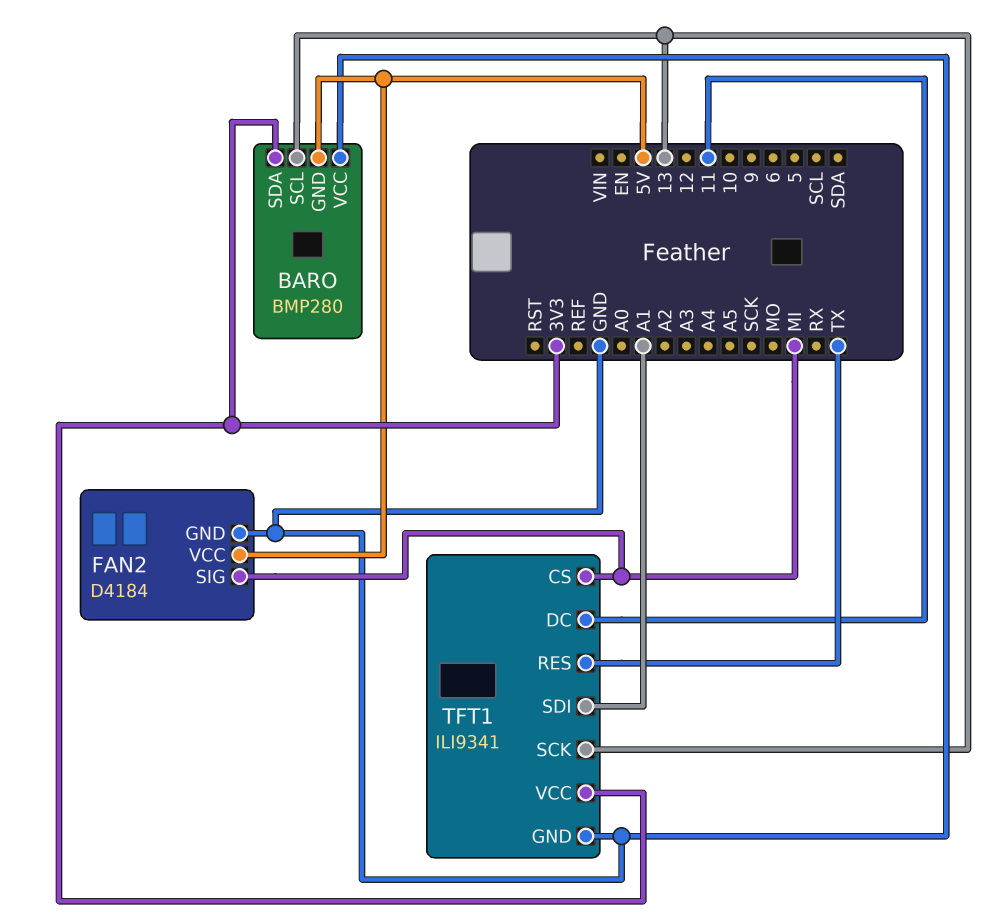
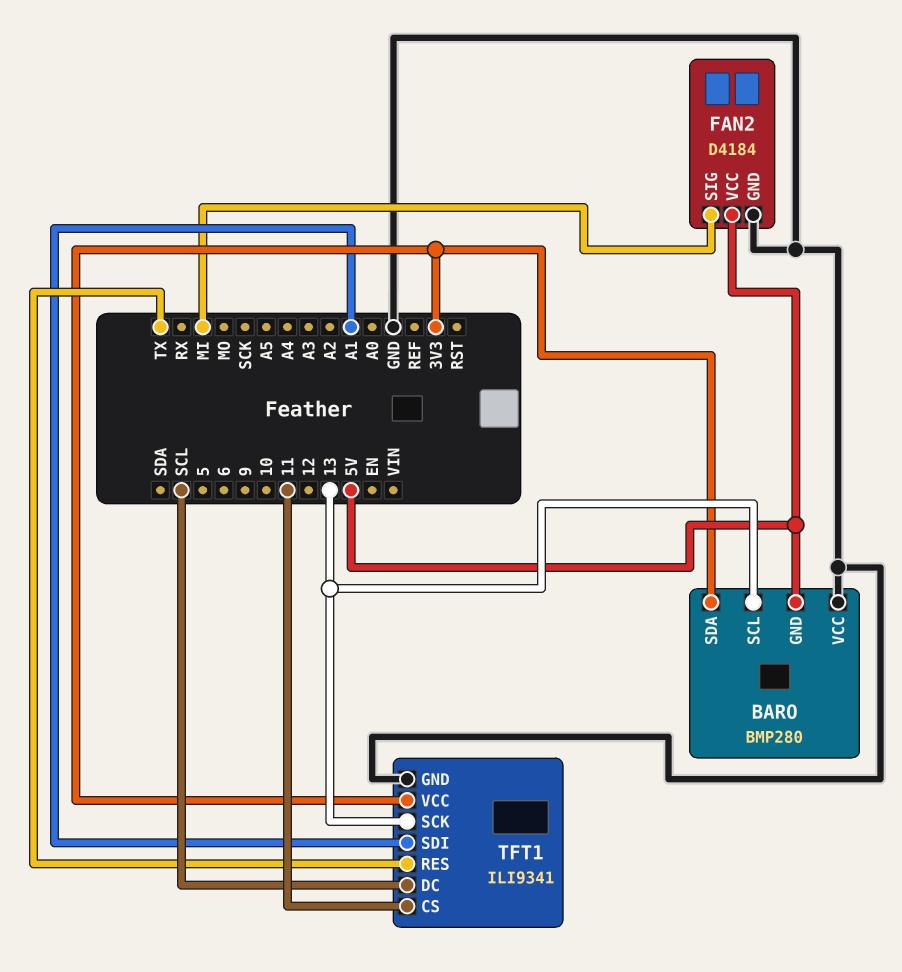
TFT1 pin CS: MI -> 11
TFT1 pin DC: 11 -> SCL

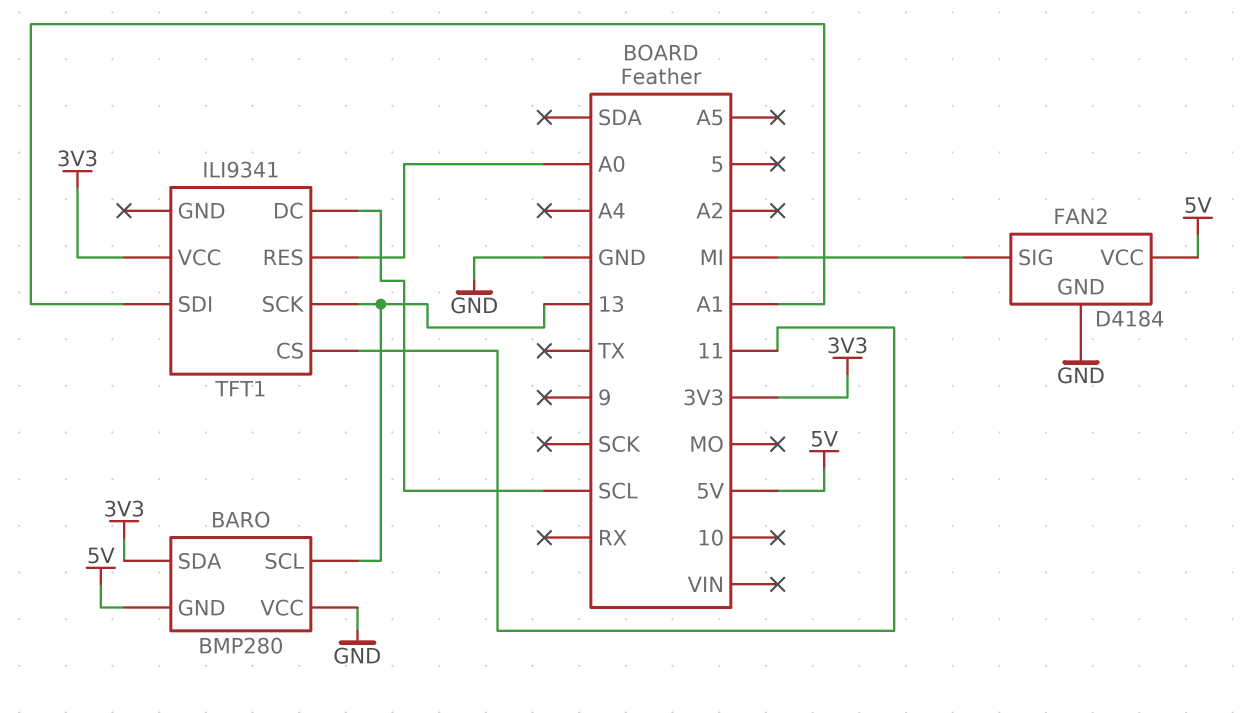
TFT1 pin GND: GND -> none
TFT1 pin RES: TX -> A0

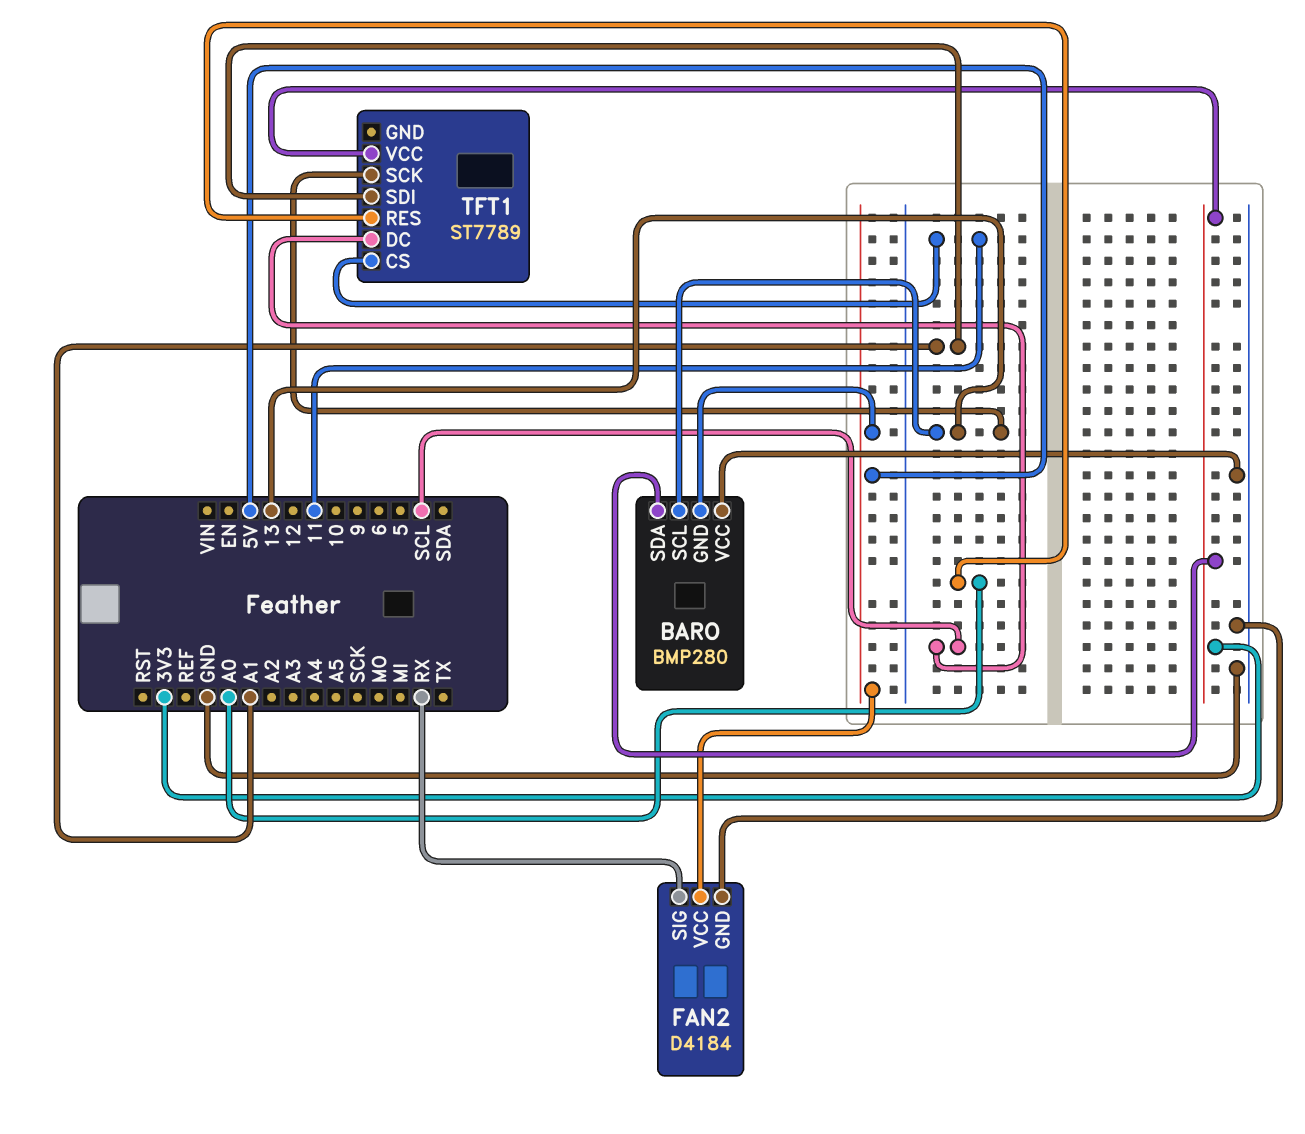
FAN2 pin SIG: MI -> RX
TFT1: ILI9341 -> ST7789

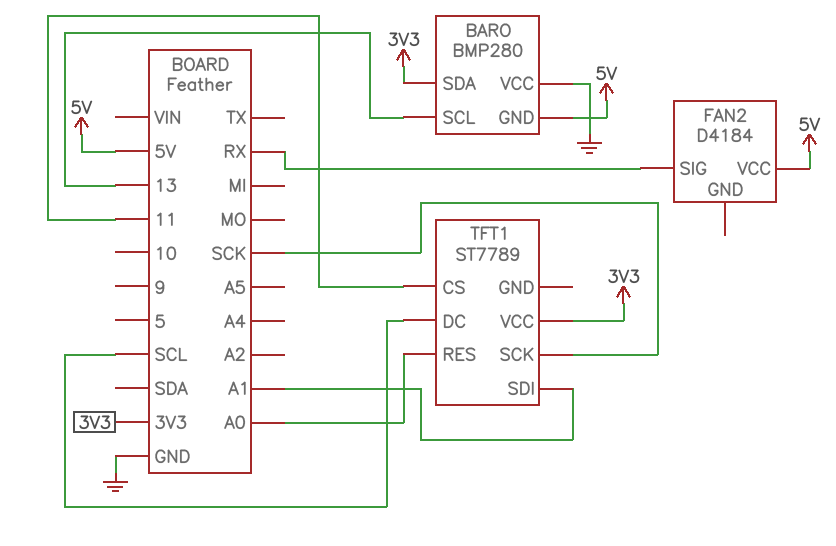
FAN2 pin GND: GND -> none
TFT1 pin SCK: 13 -> SCK

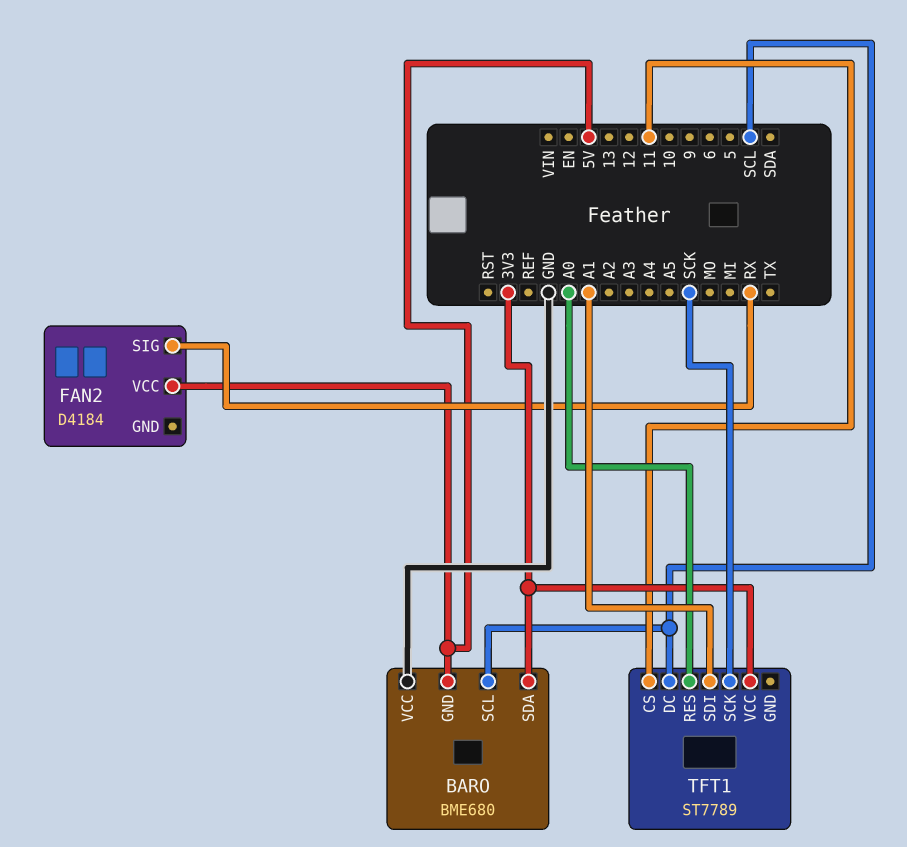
BARO: BMP280 -> BME680
BARO pin SCL: 13 -> SCL

